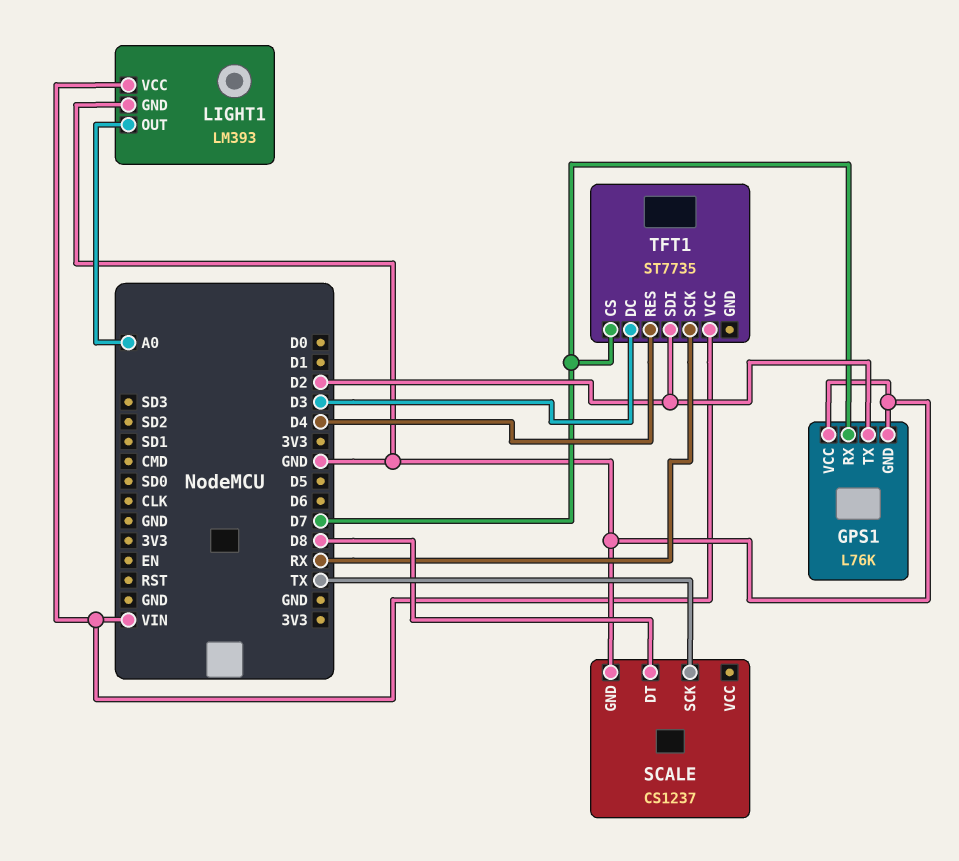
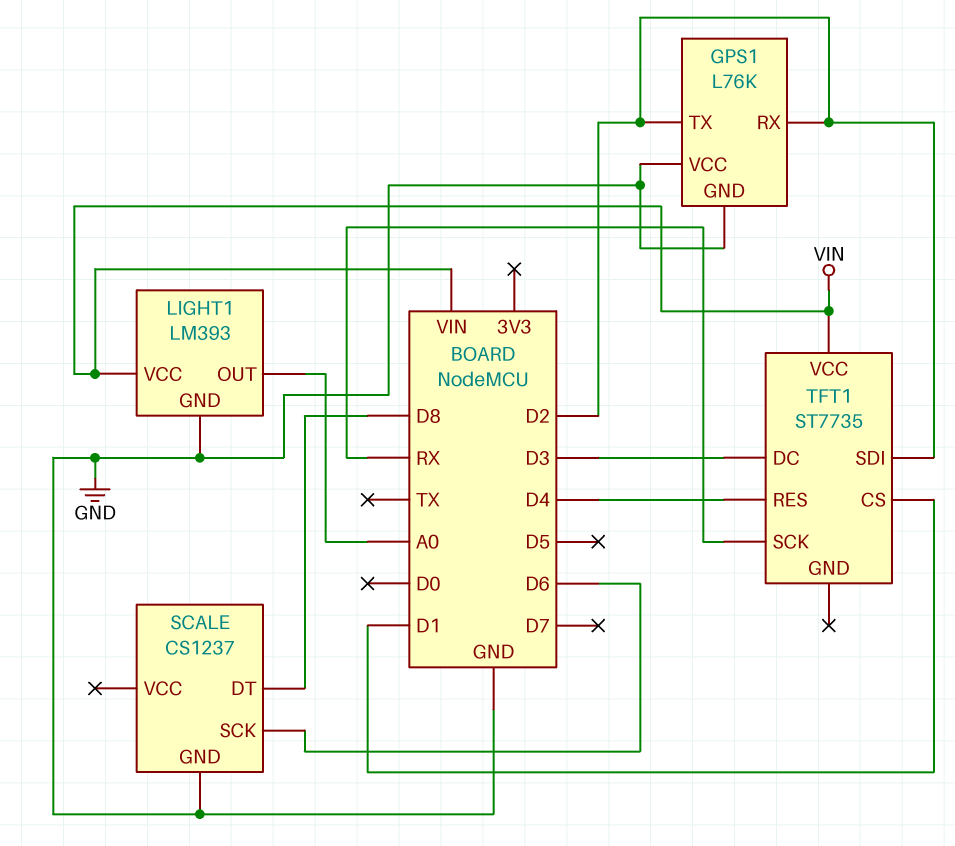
GPS1 pin RX: D7 -> D2
SCALE pin SCK: TX -> D6
TFT1 pin CS: D7 -> D1

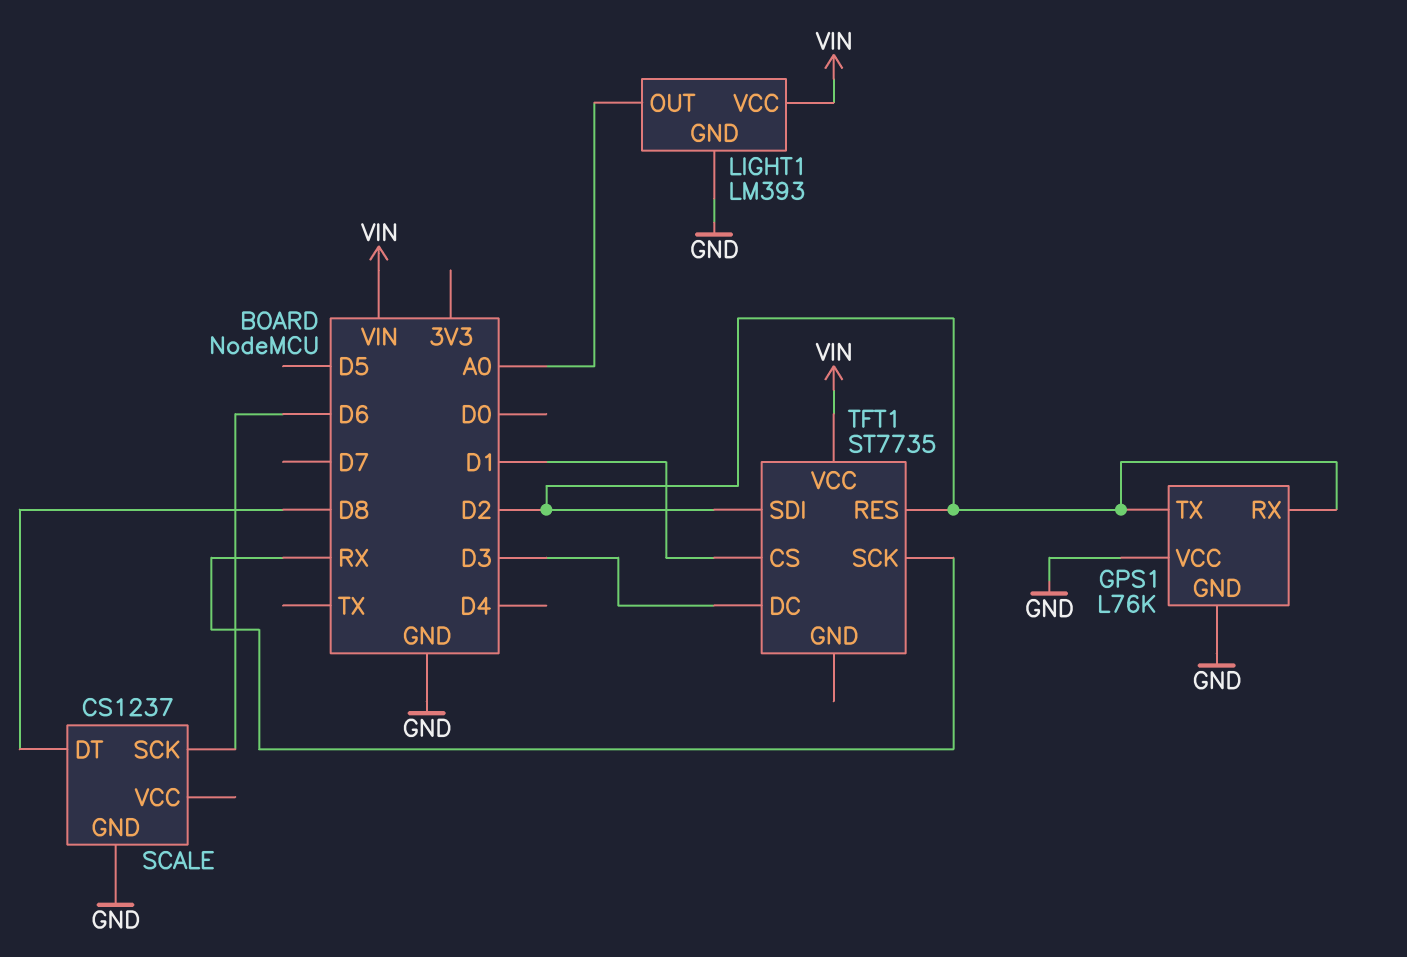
TFT1 pin RES: D4 -> D2

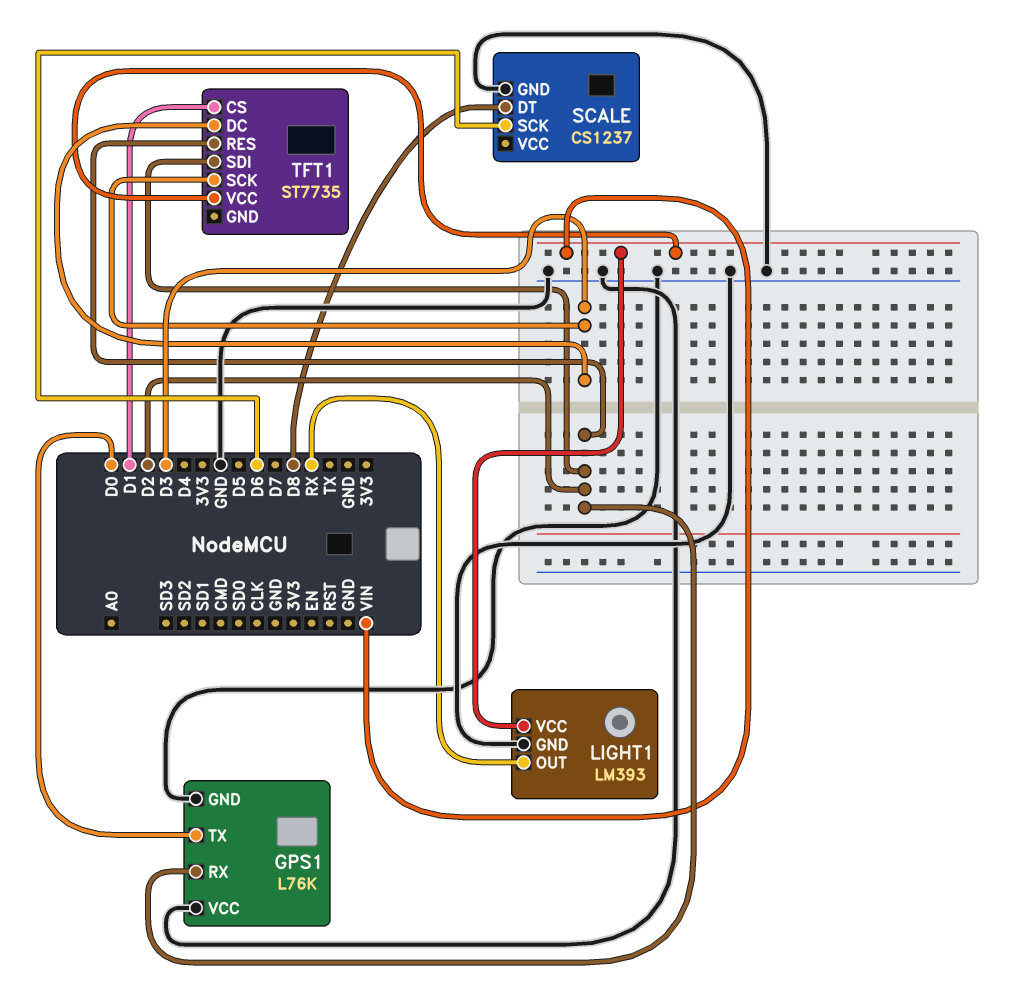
GPS1 pin TX: D2 -> D0
LIGHT1 pin OUT: A0 -> RX
TFT1 pin SCK: RX -> D3

